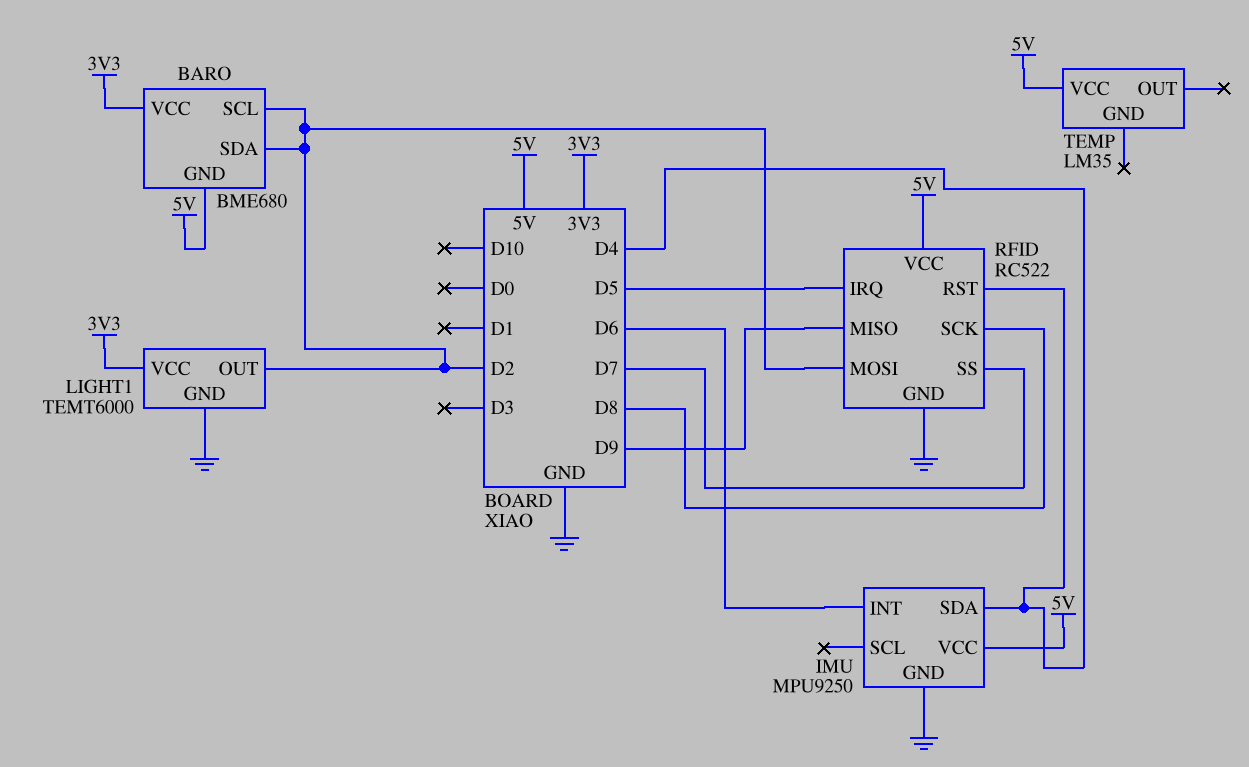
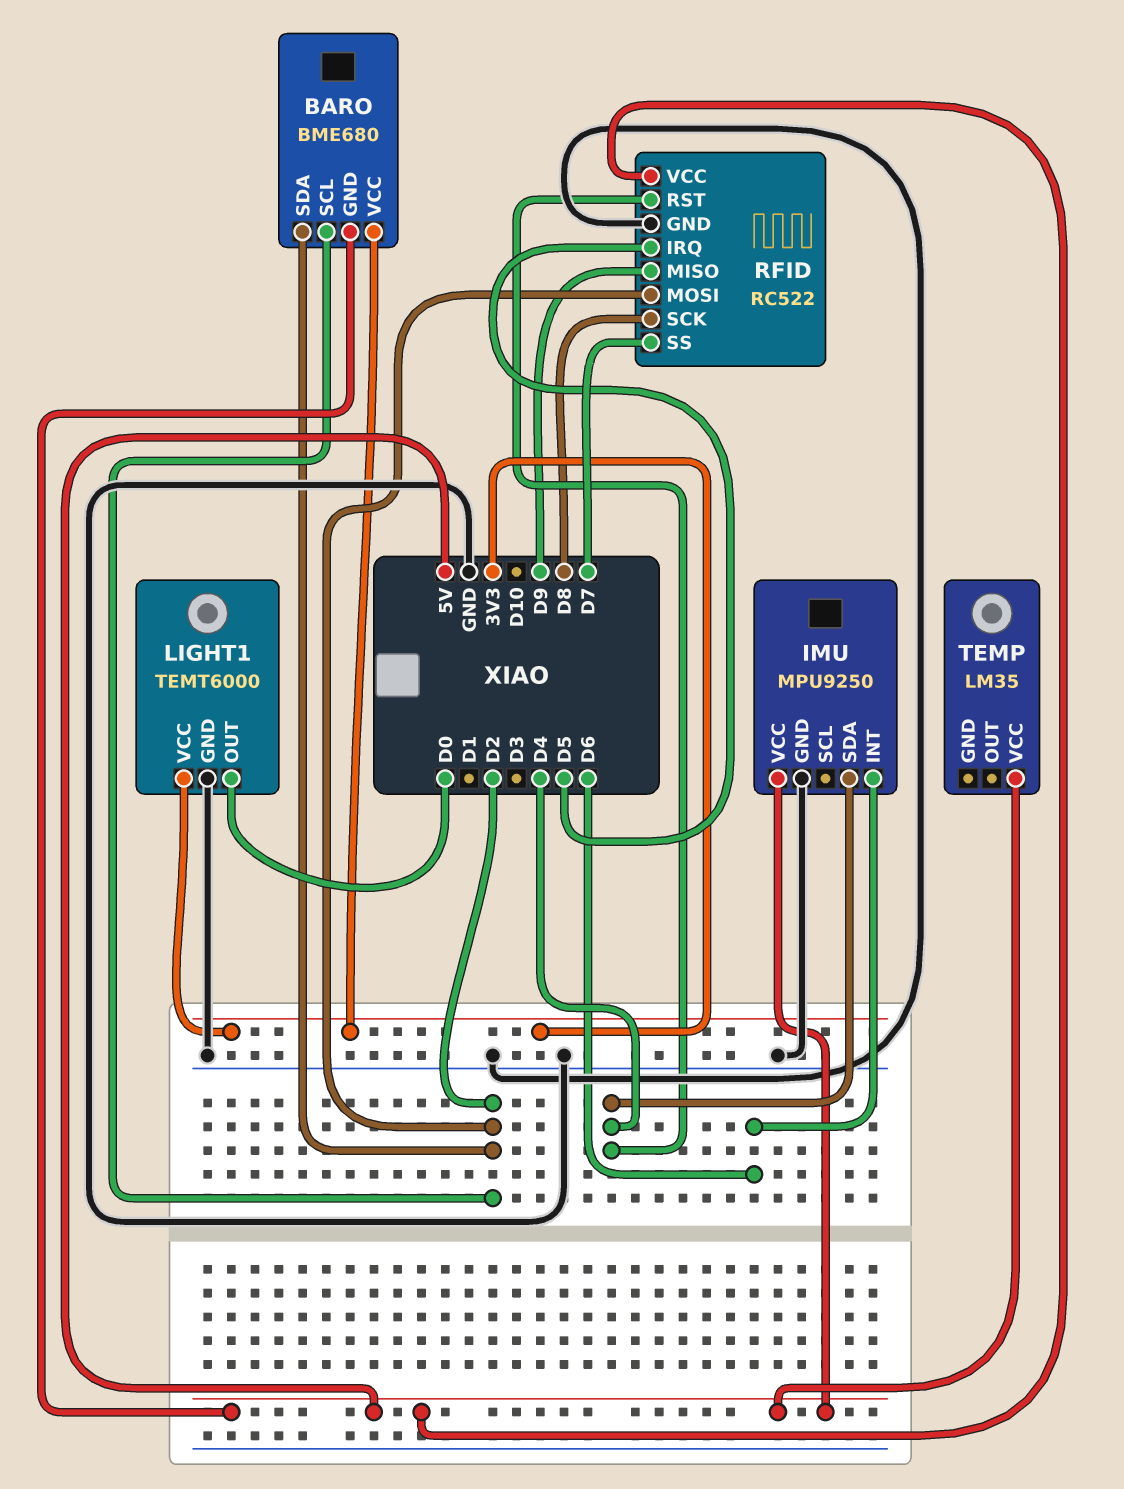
LIGHT1 pin OUT: D2 -> D0

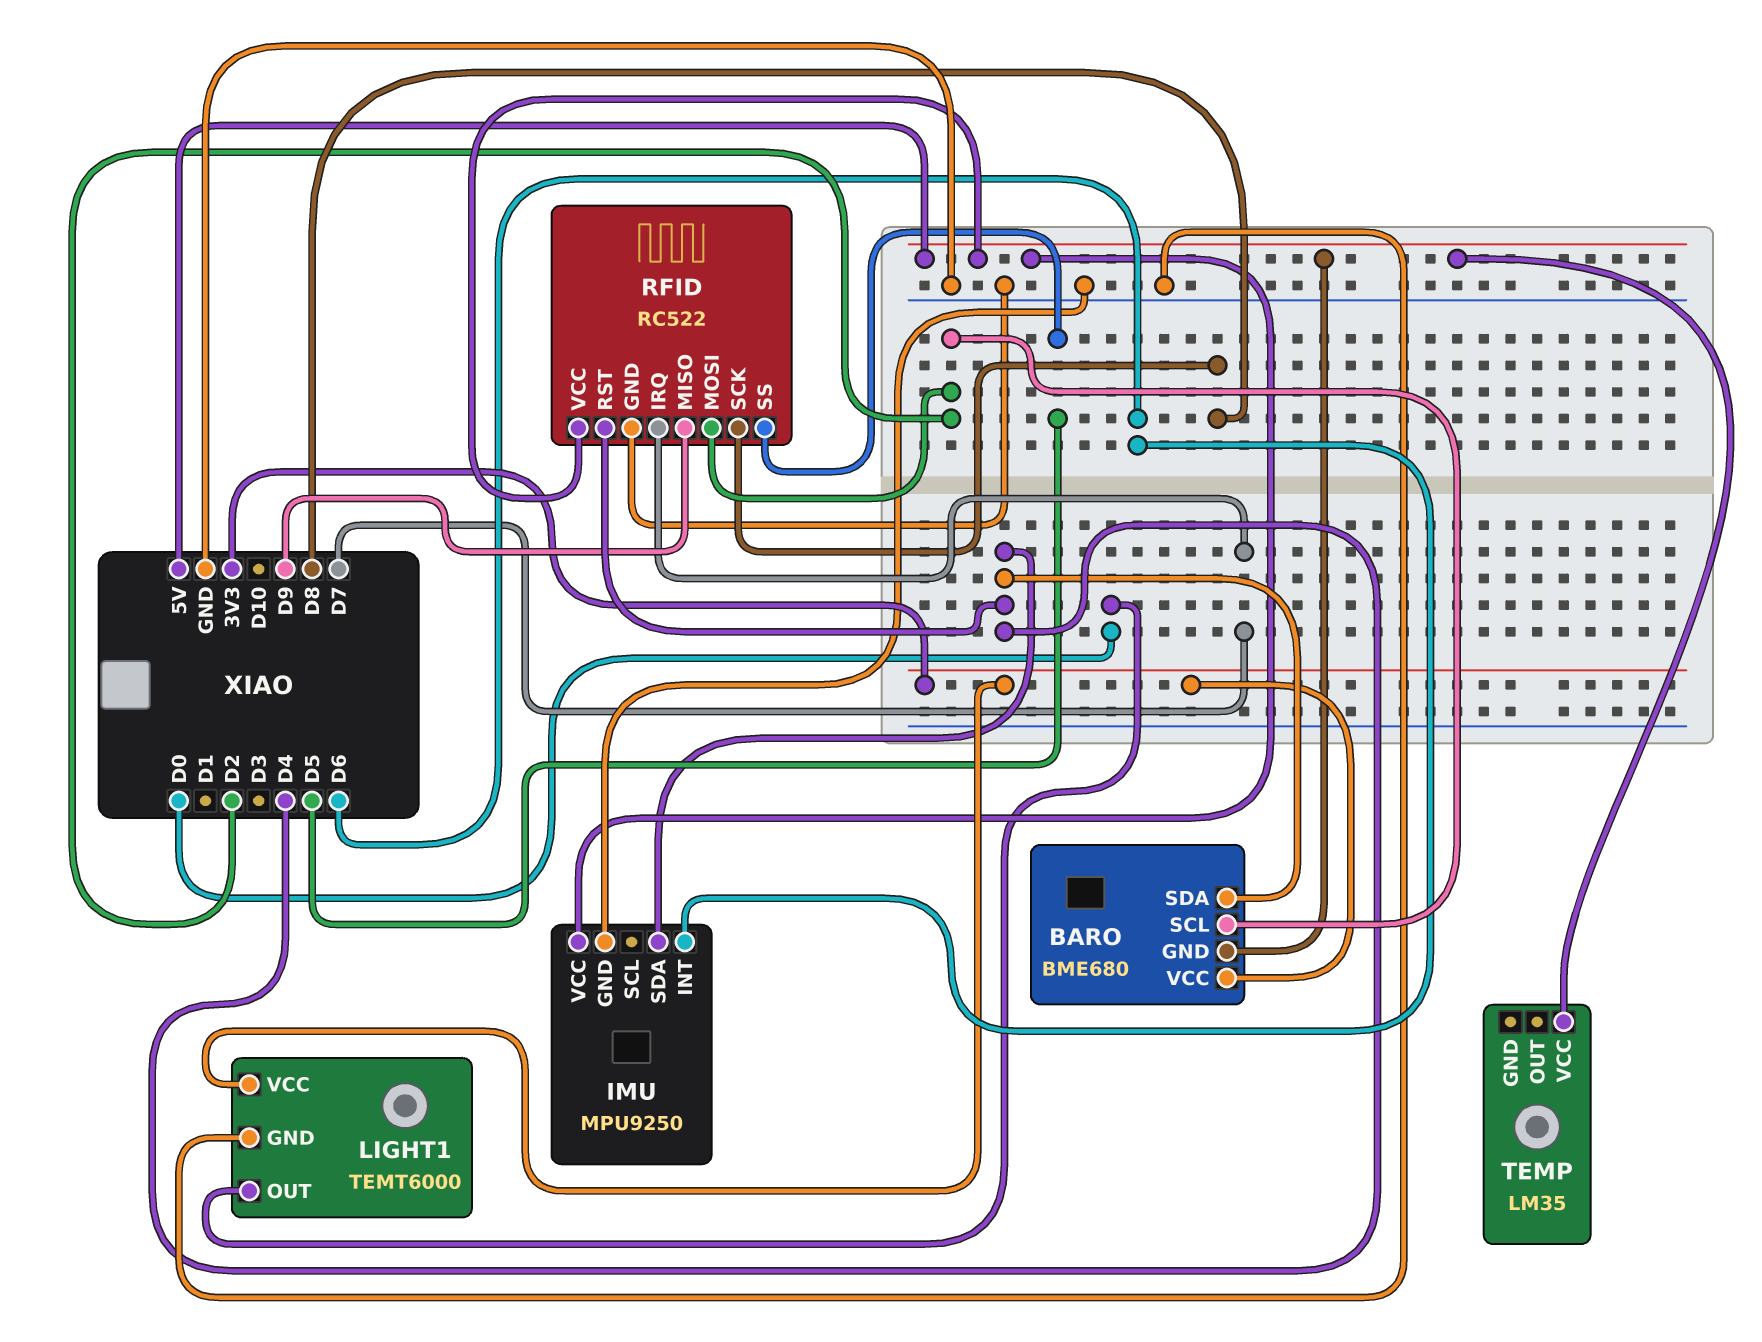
BARO pin SDA: D2 -> D4
RFID pin IRQ: D5 -> D7
RFID pin SS: D7 -> D5

